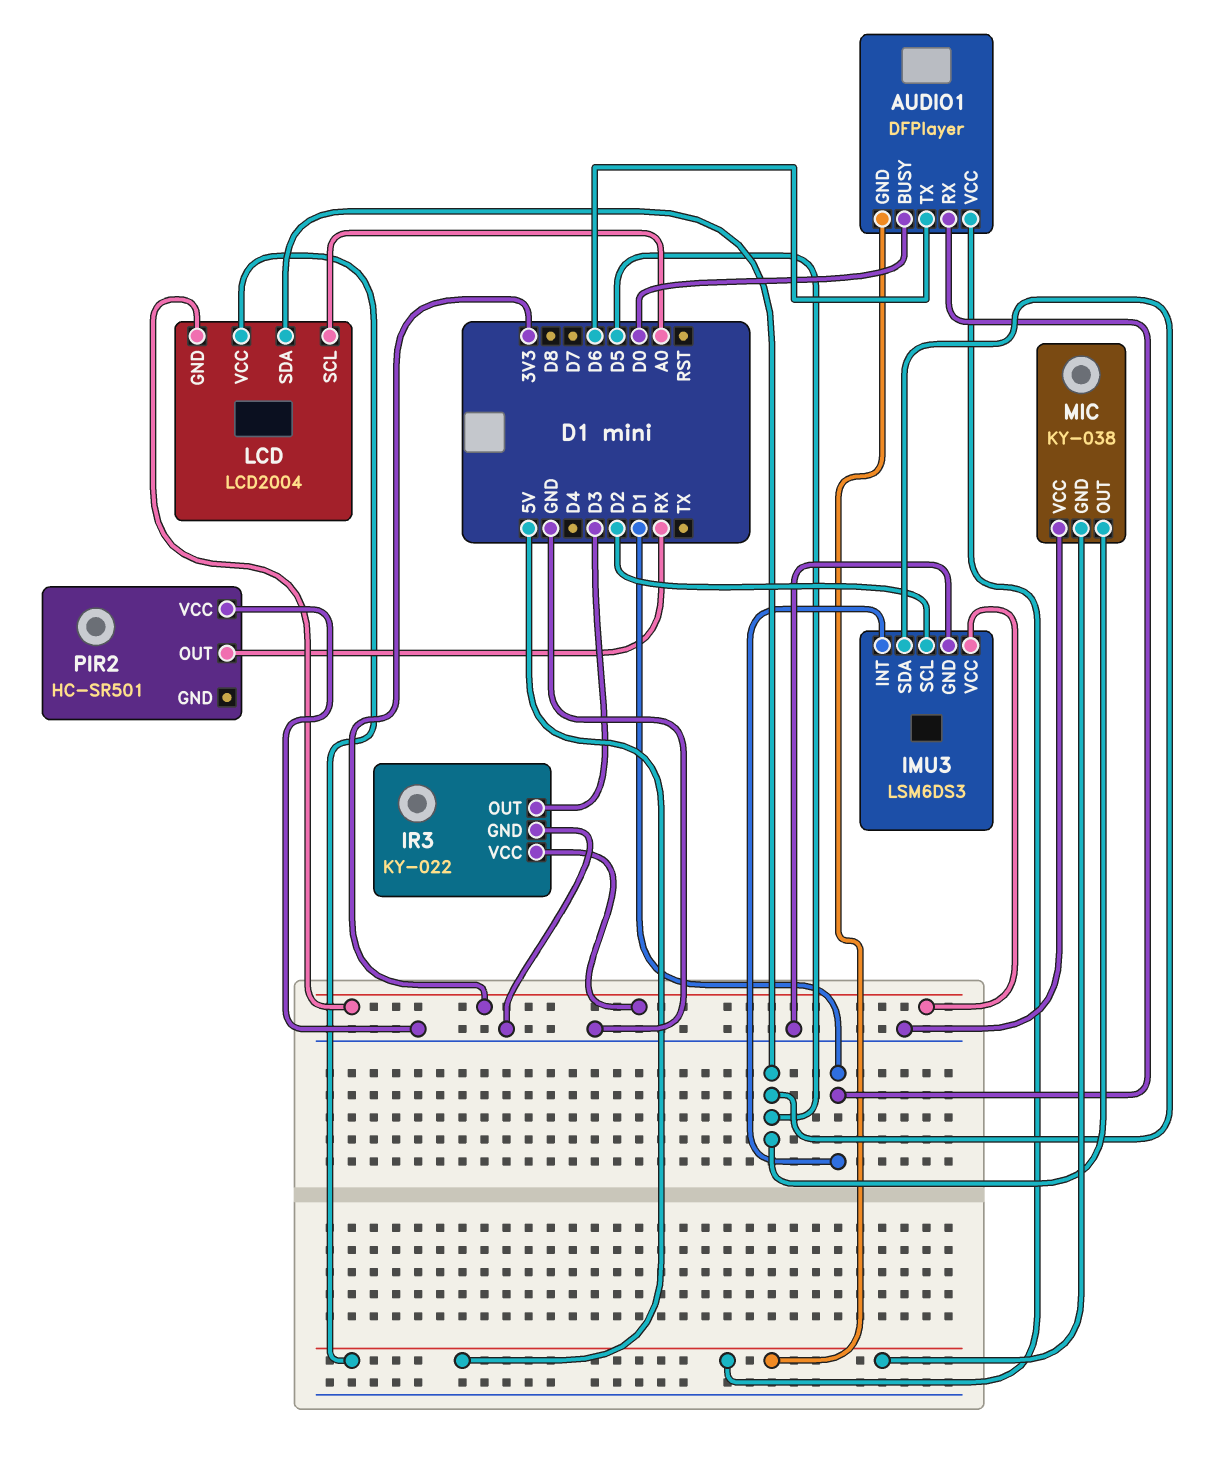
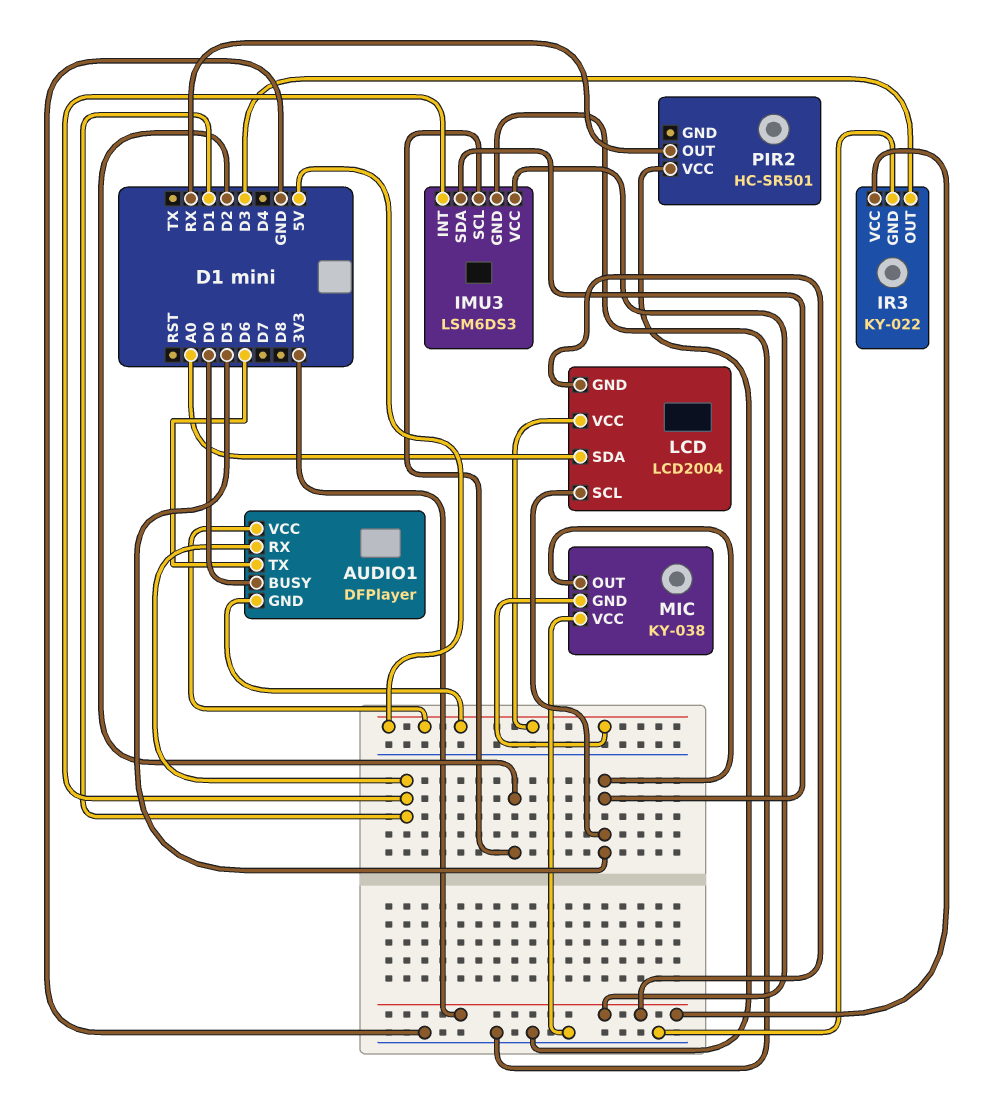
LCD pin SCL: A0 -> D5
LCD pin SDA: D5 -> A0

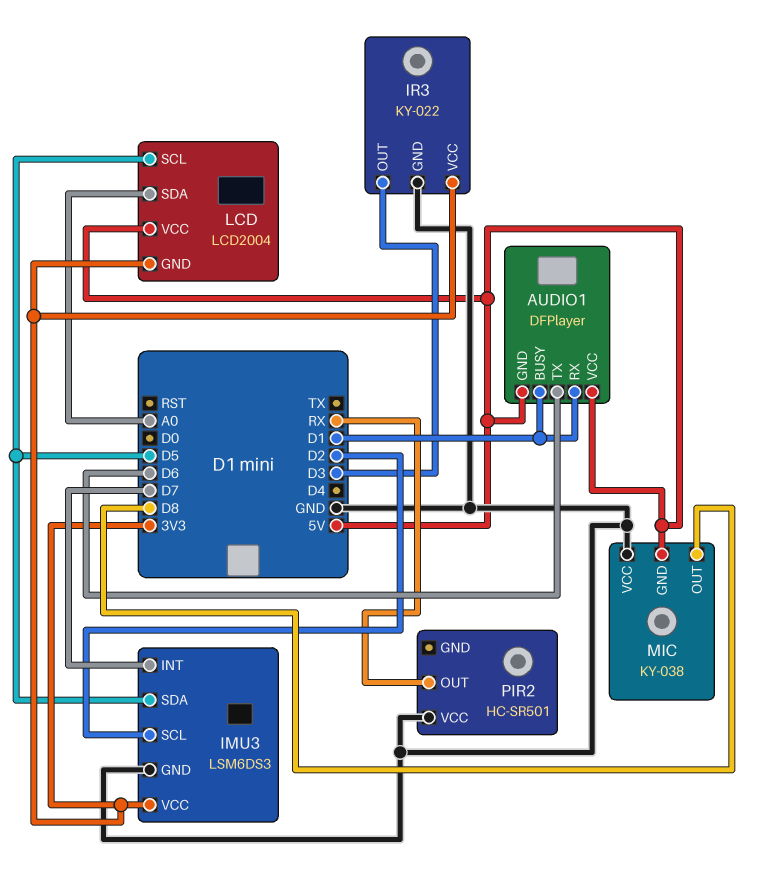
AUDIO1 pin BUSY: D0 -> D1
IMU3 pin INT: D1 -> D7
MIC pin OUT: D5 -> D8

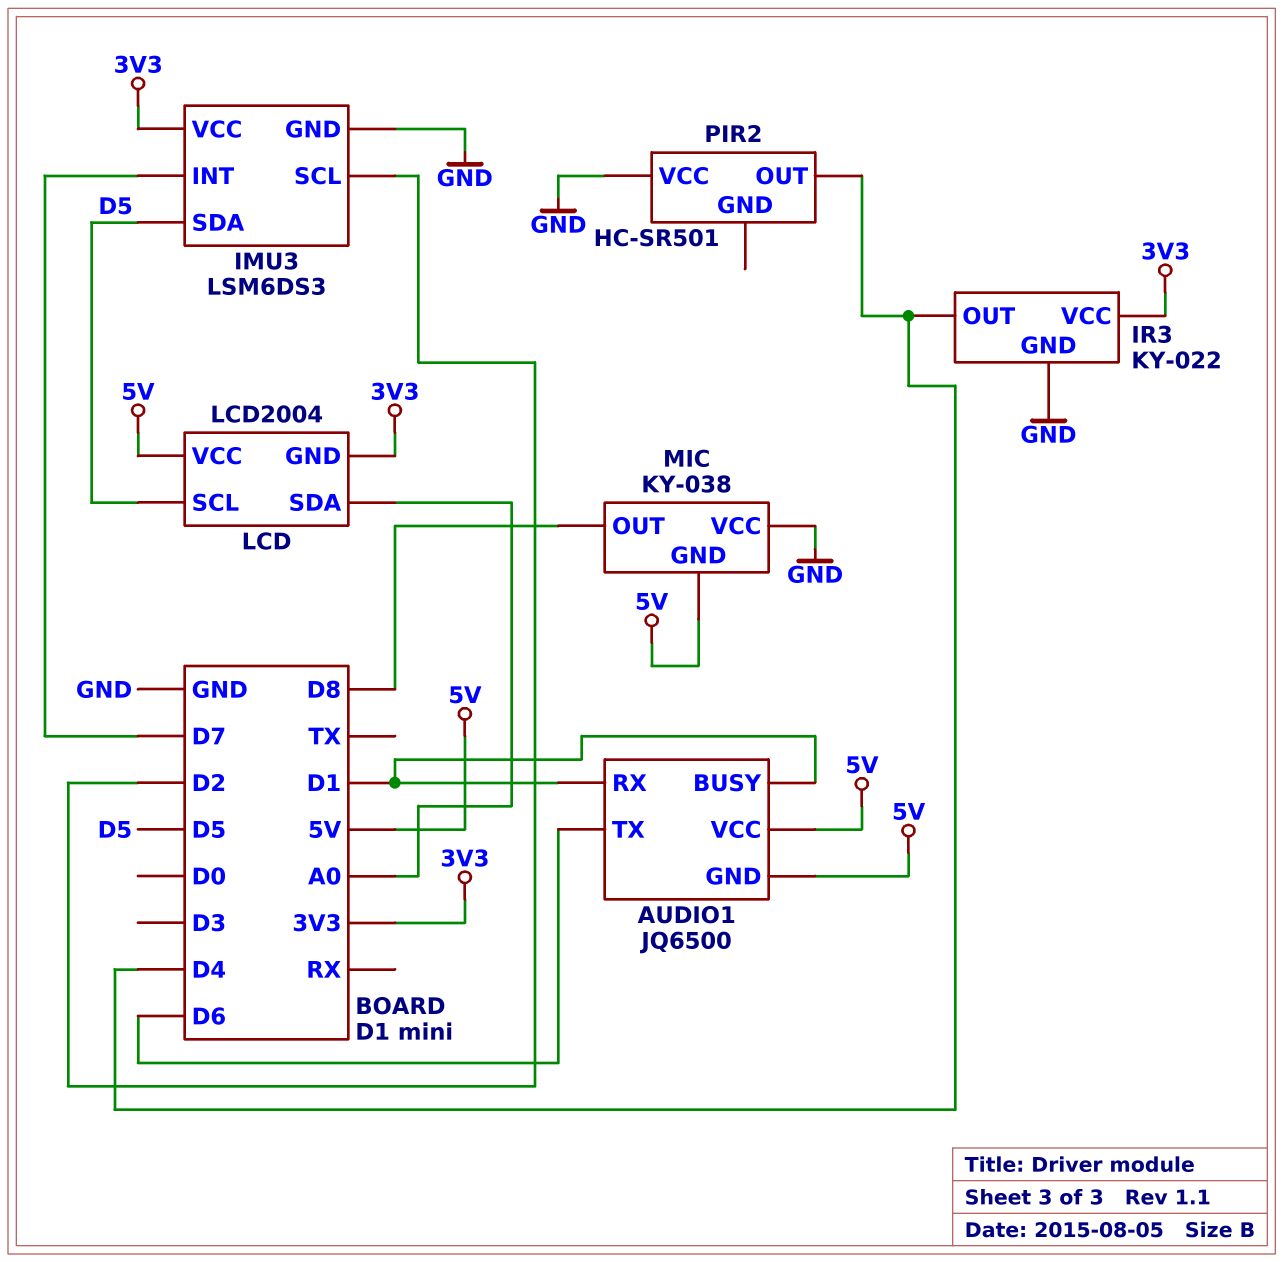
AUDIO1: DFPlayer -> JQ6500
IR3 pin OUT: D3 -> D4
PIR2 pin OUT: RX -> D4

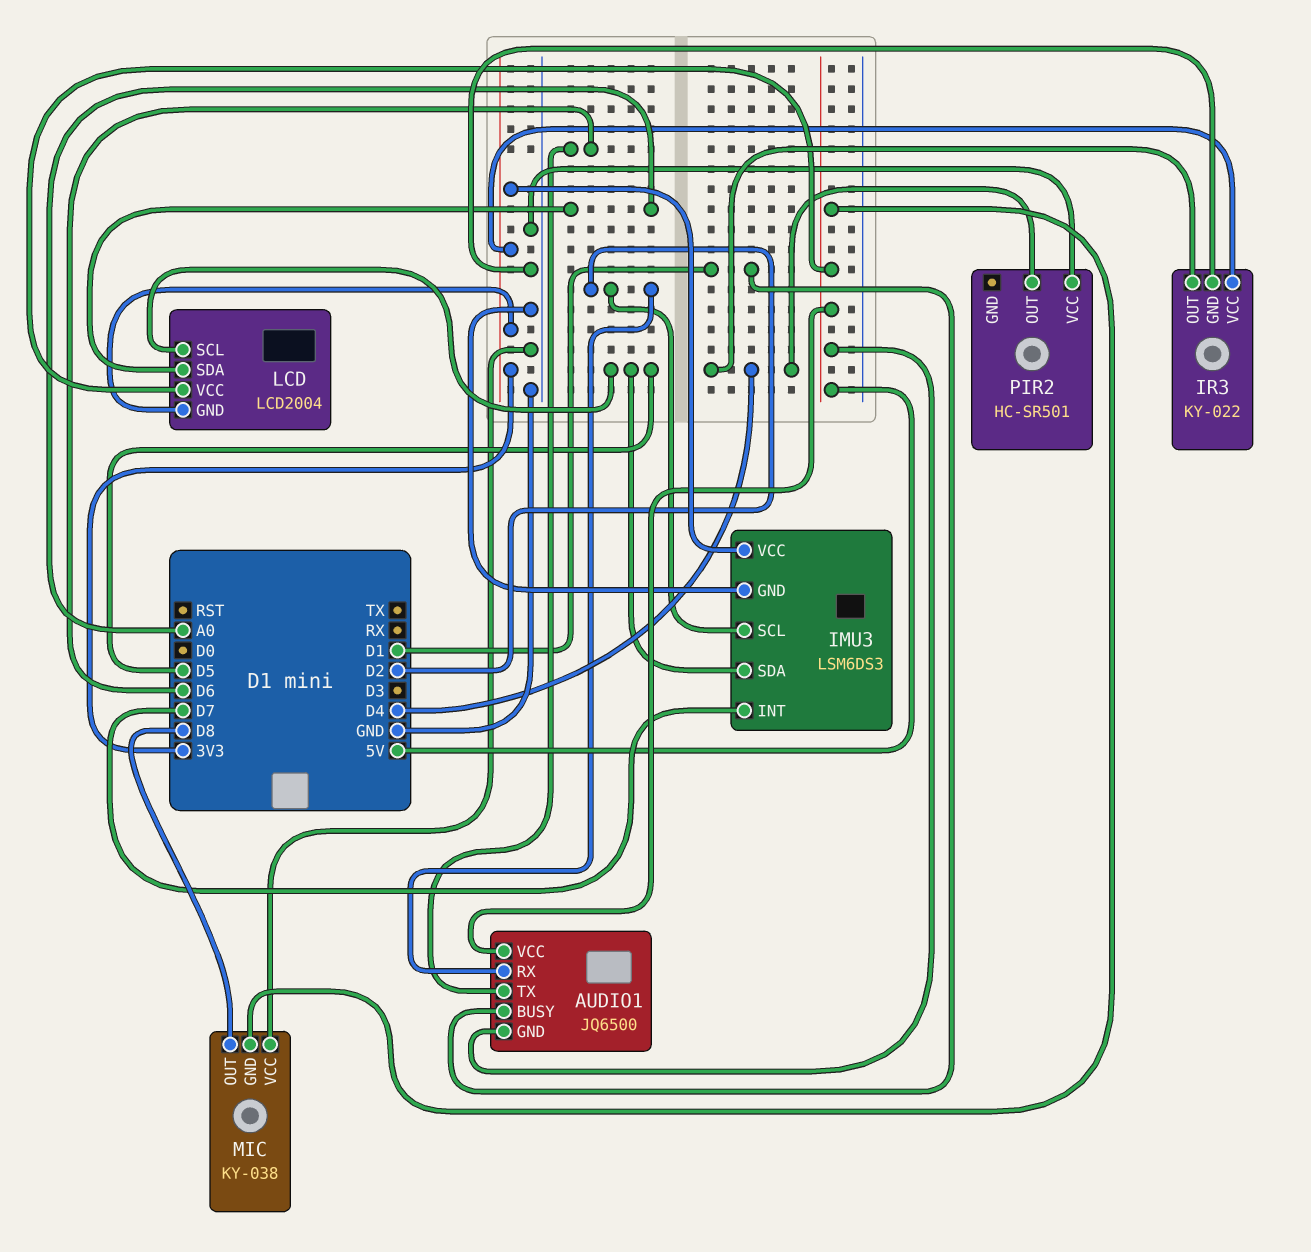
AUDIO1 pin RX: D1 -> D2

